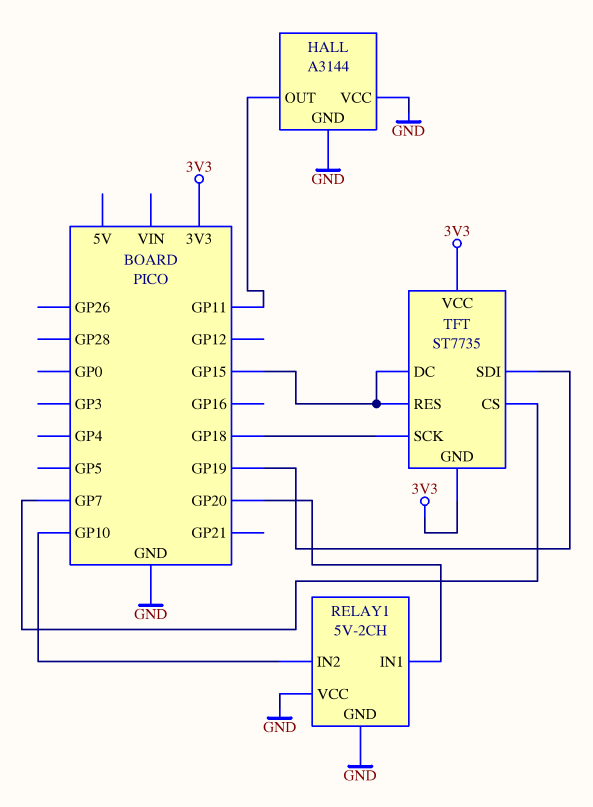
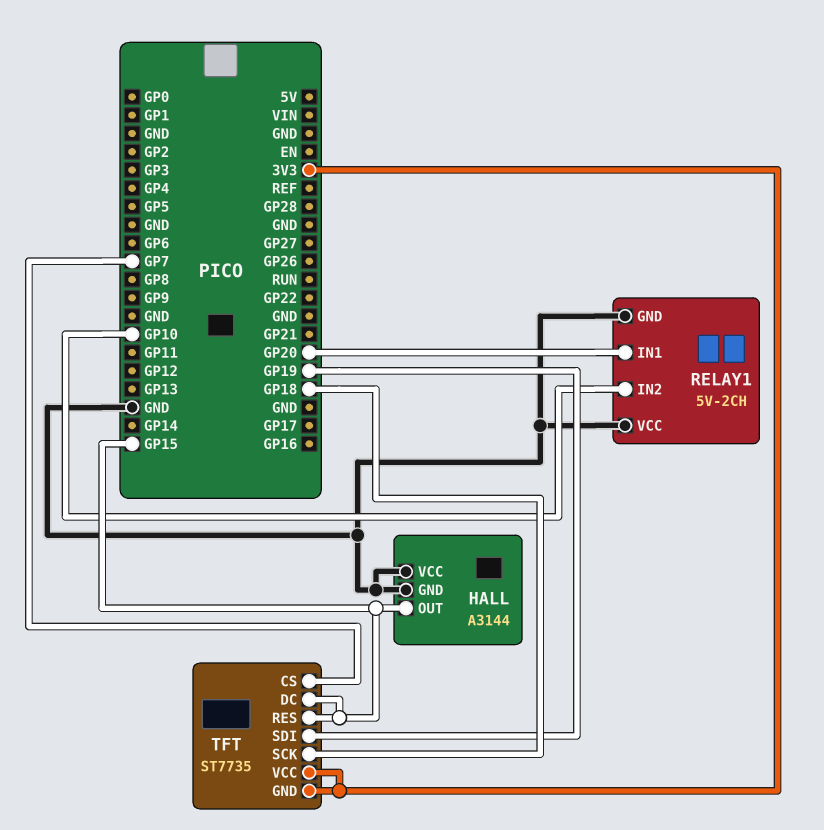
HALL pin OUT: GP11 -> GP15

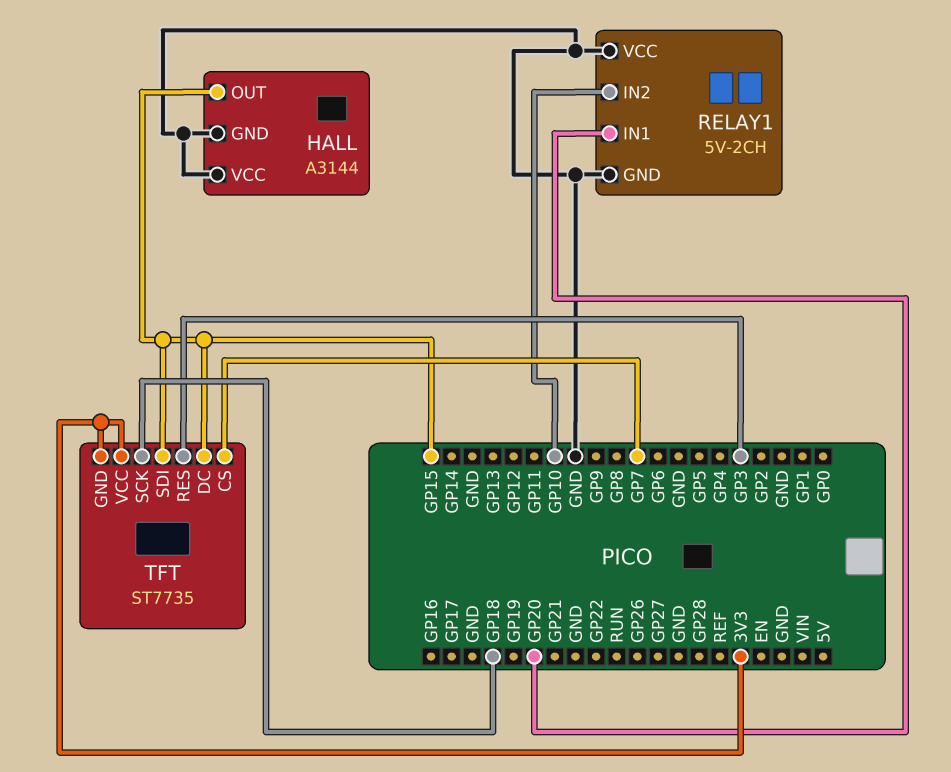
TFT pin RES: GP15 -> GP3
TFT pin SDI: GP19 -> GP15

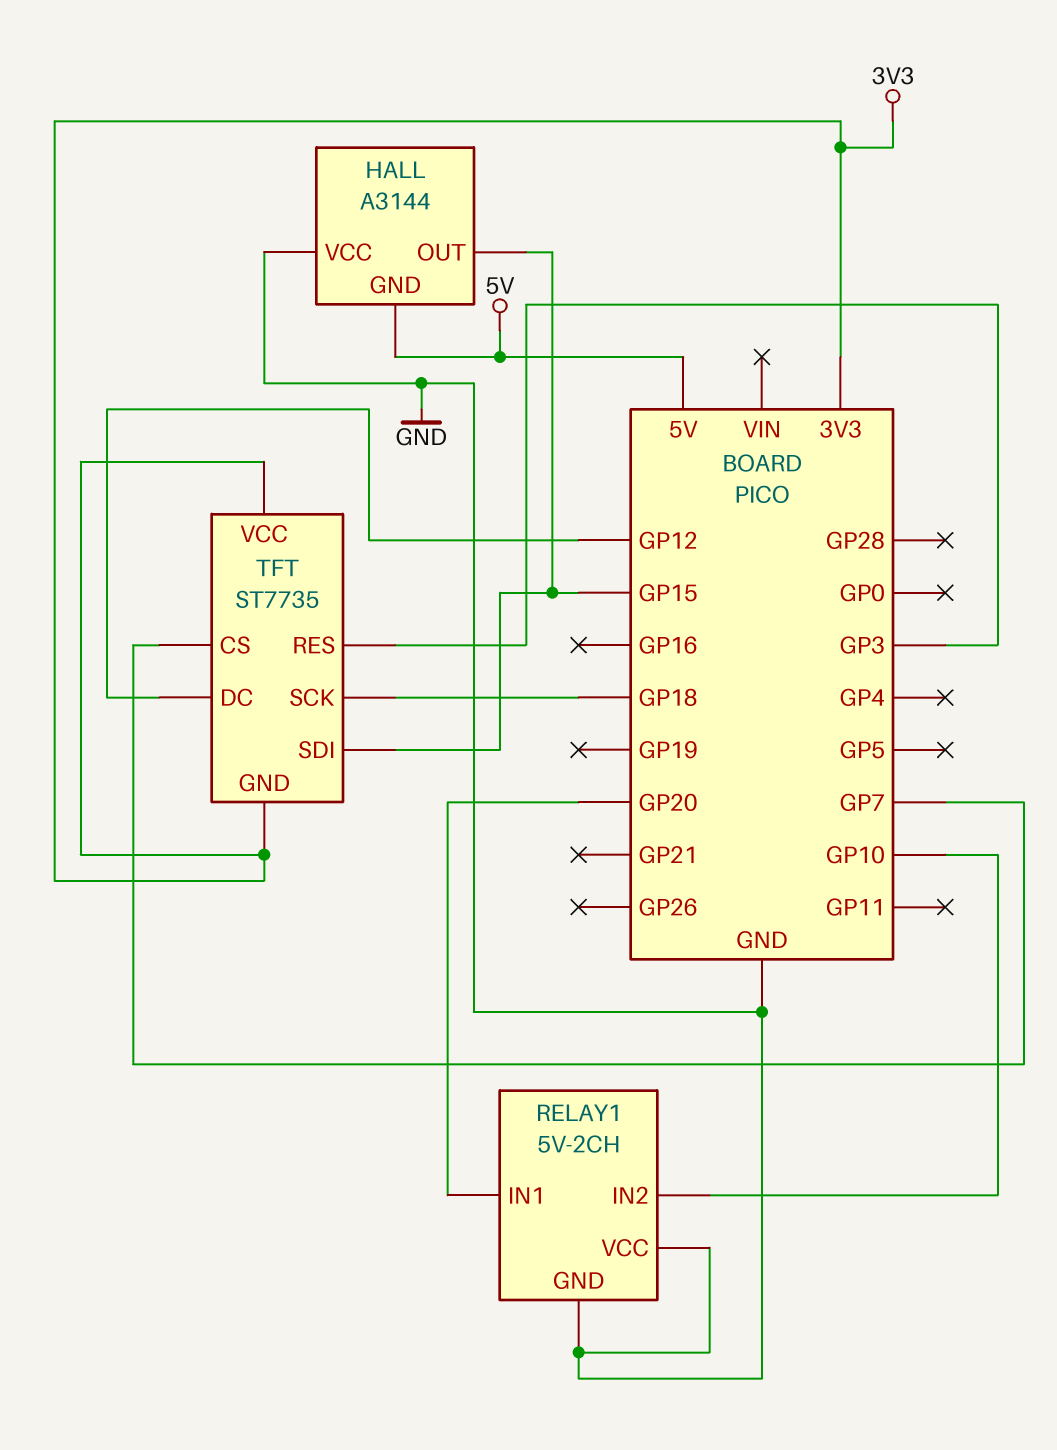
HALL pin GND: GND -> 5V
TFT pin DC: GP15 -> GP12

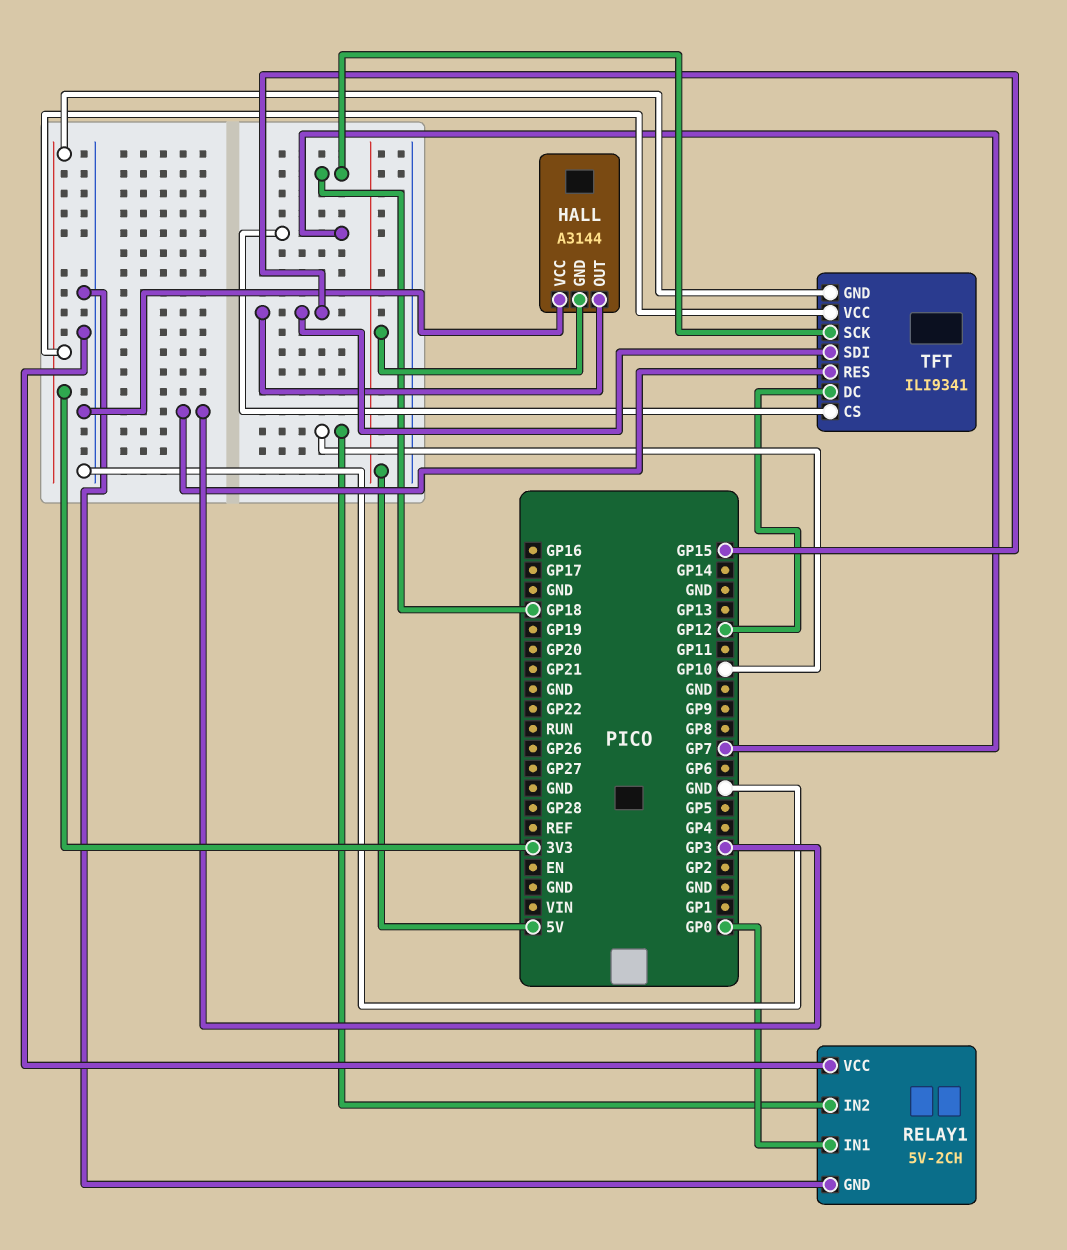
RELAY1 pin IN1: GP20 -> GP0
TFT: ST7735 -> ILI9341

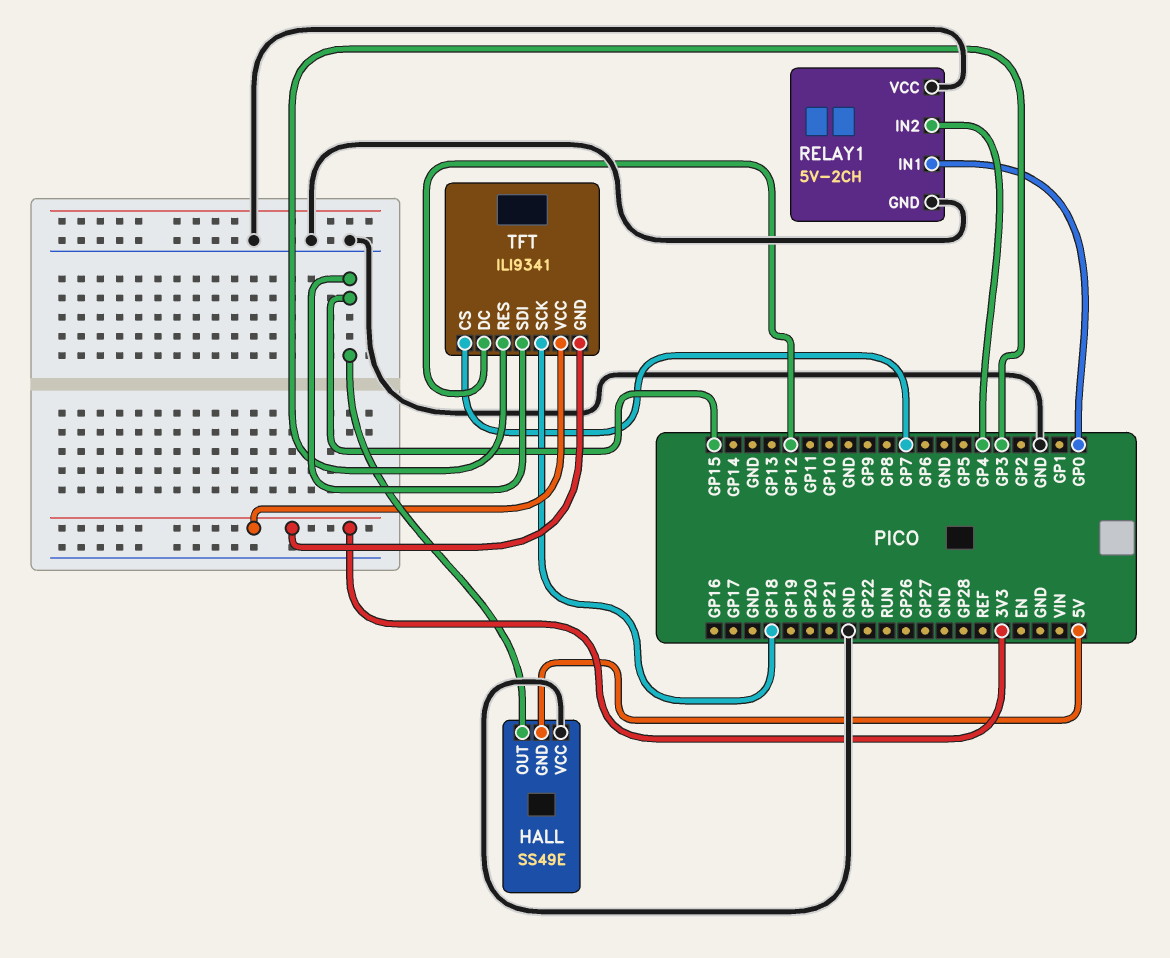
HALL: A3144 -> SS49E
RELAY1 pin IN2: GP10 -> GP4

